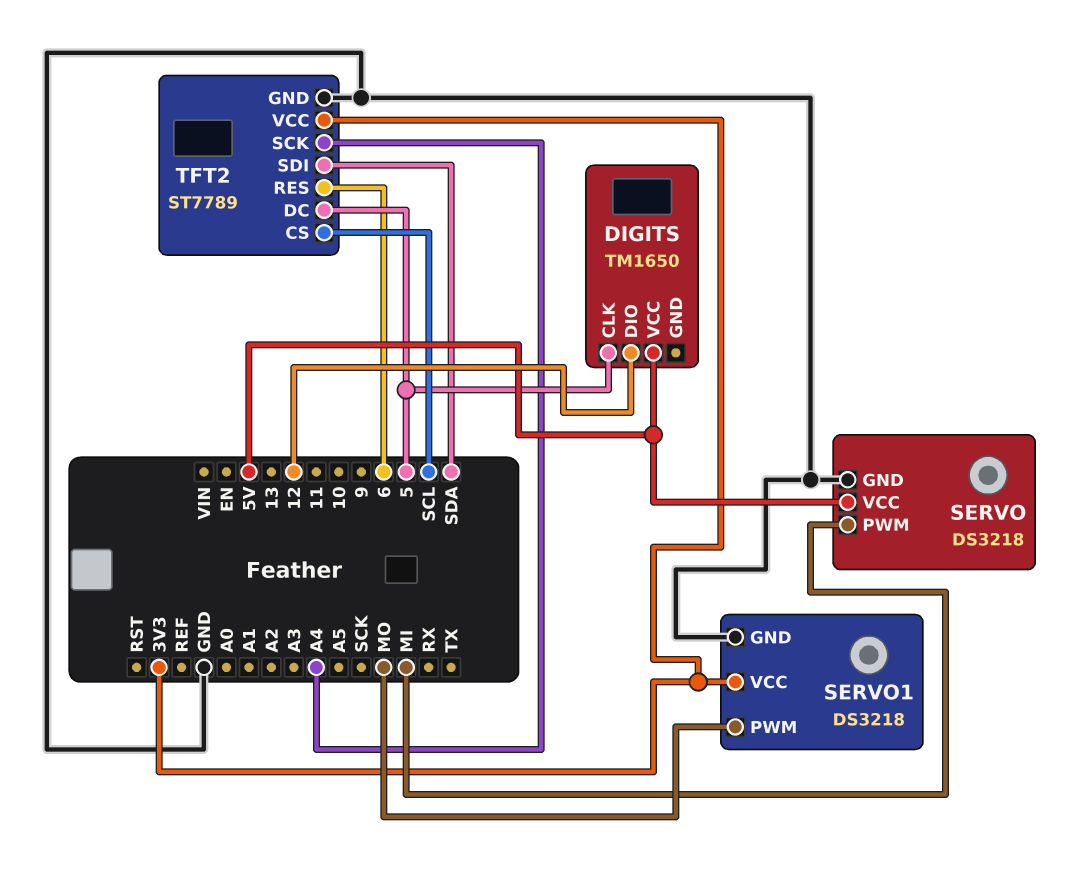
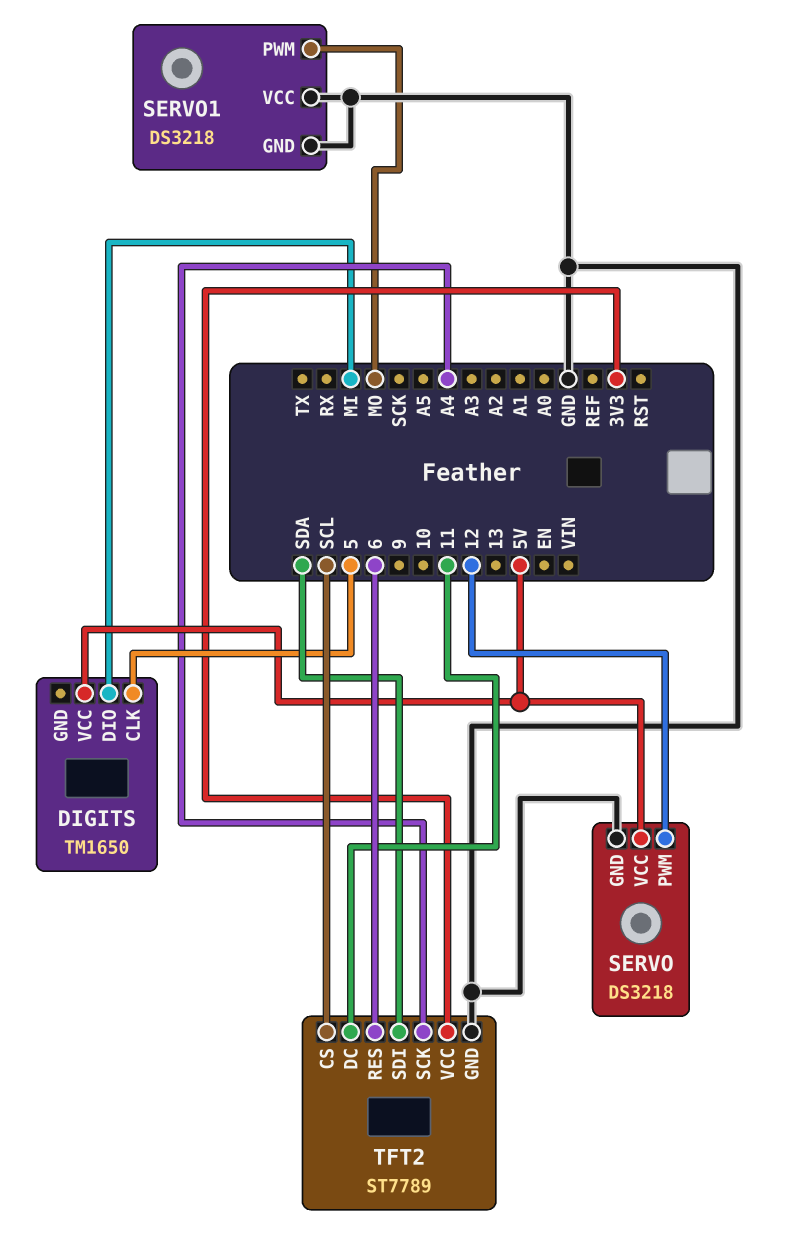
DIGITS pin DIO: 12 -> MI
SERVO pin PWM: MI -> 12
SERVO1 pin VCC: 3V3 -> GND
TFT2 pin DC: 5 -> 11

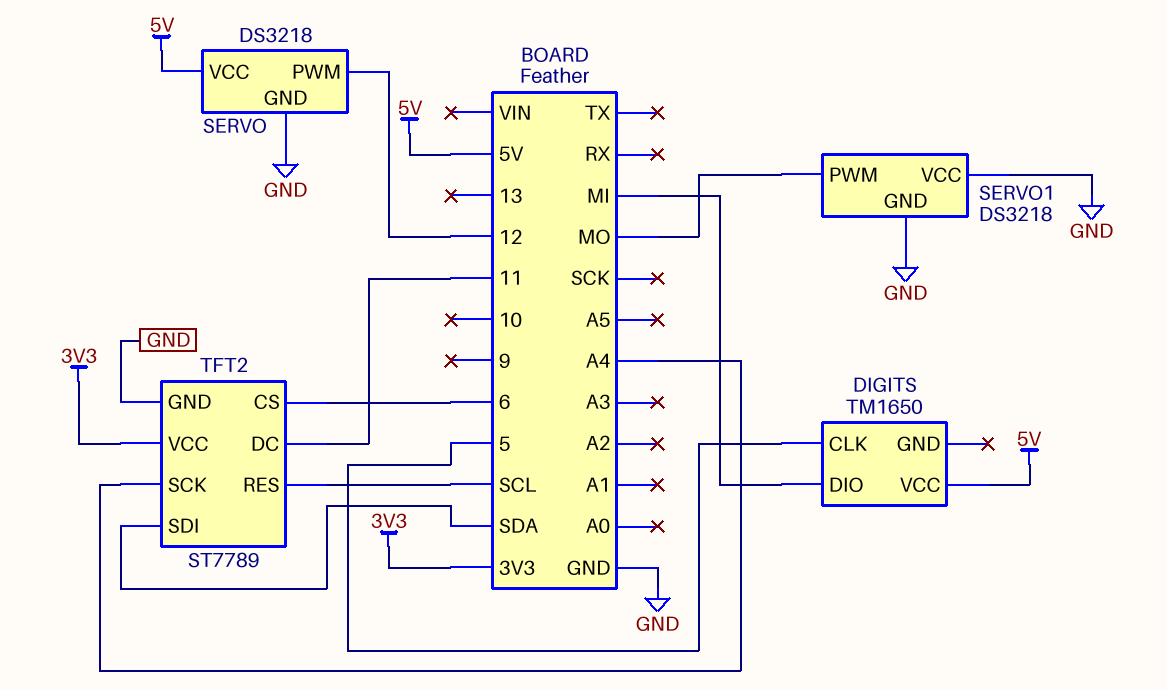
TFT2 pin CS: SCL -> 6
TFT2 pin RES: 6 -> SCL

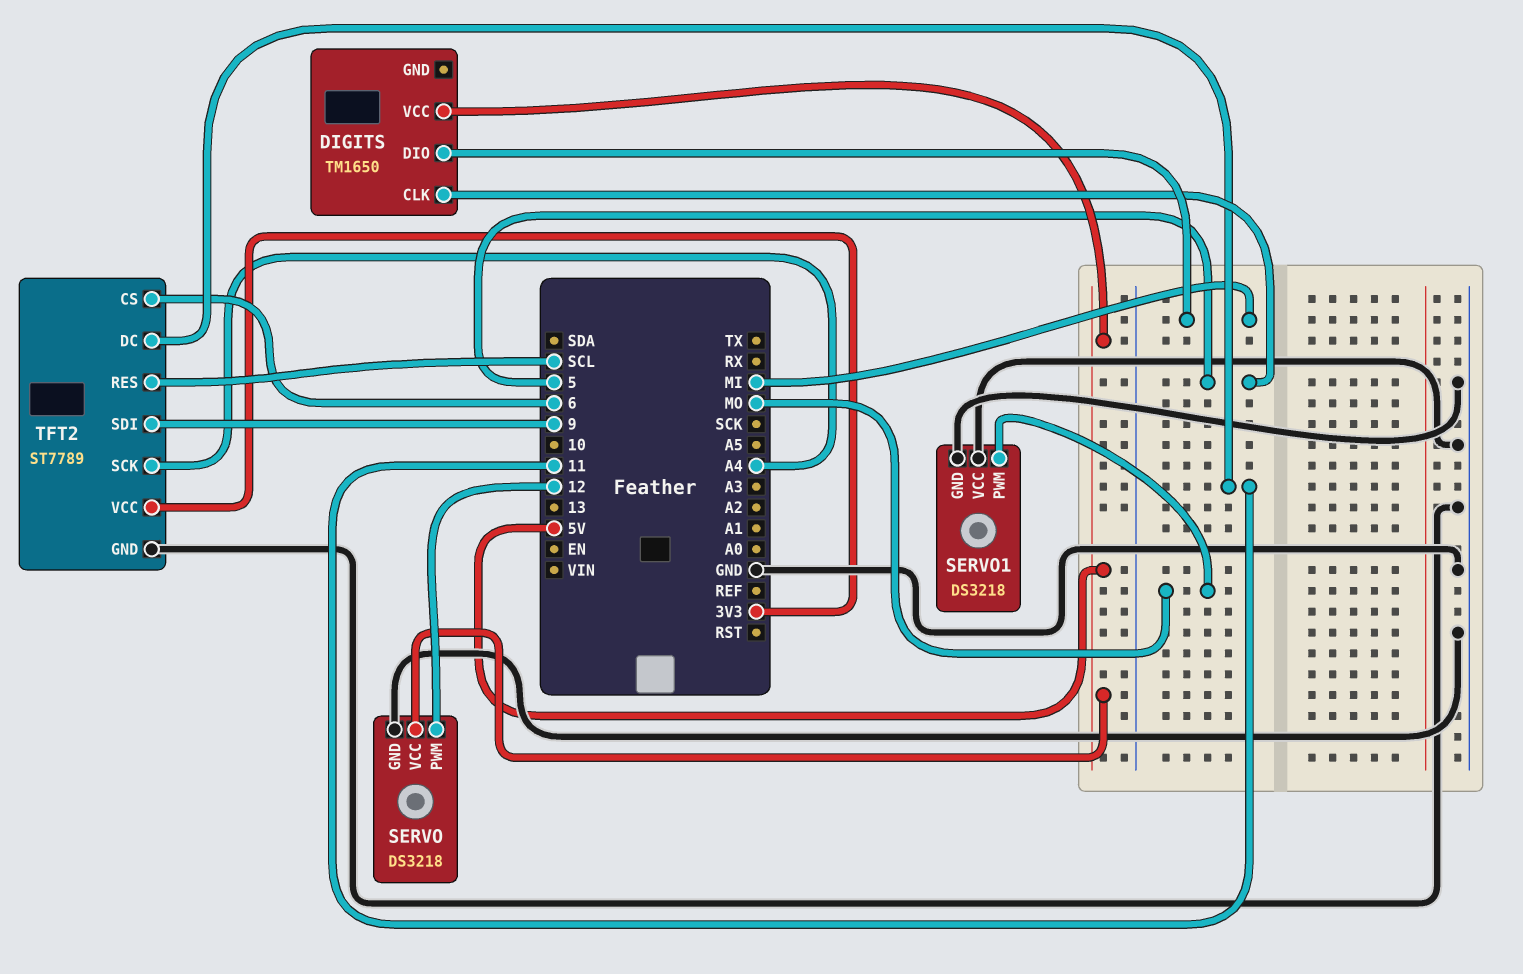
TFT2 pin SDI: SDA -> 9

